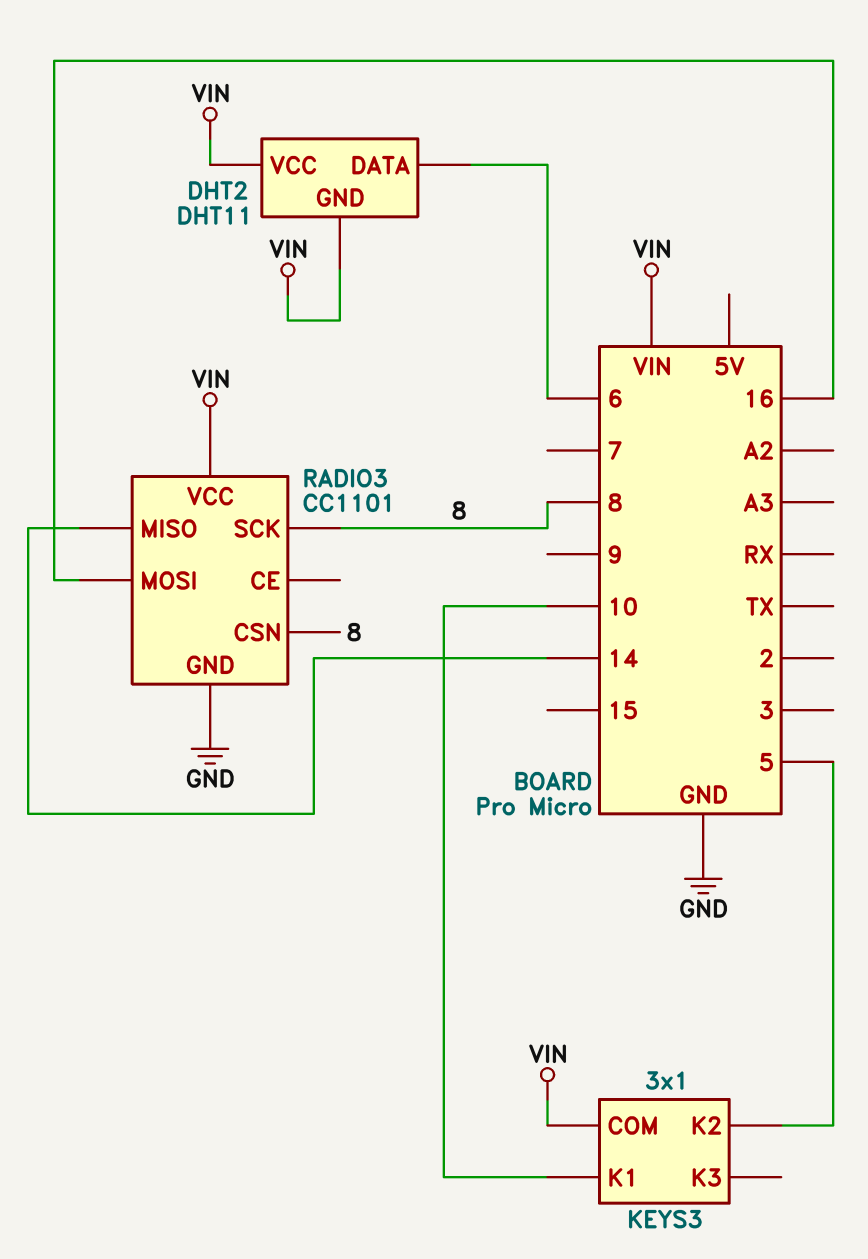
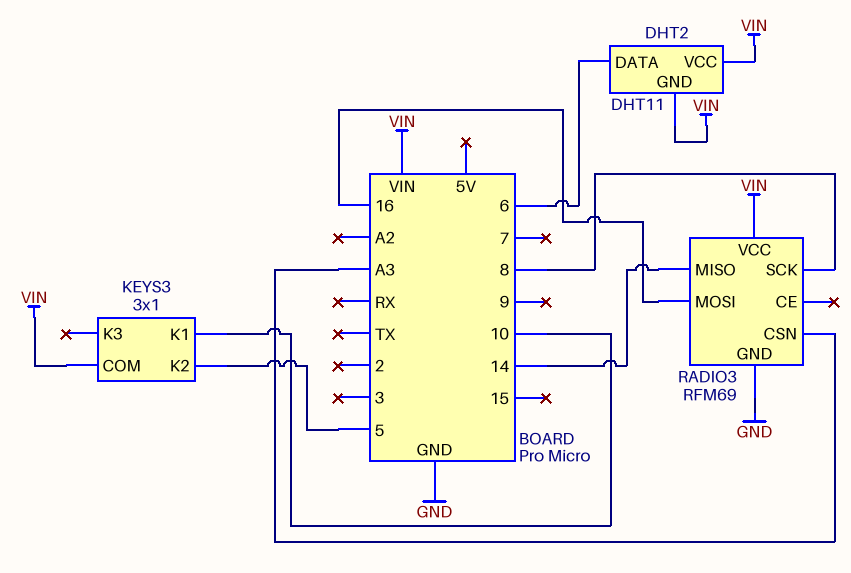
RADIO3: CC1101 -> RFM69
RADIO3 pin CSN: 8 -> A3

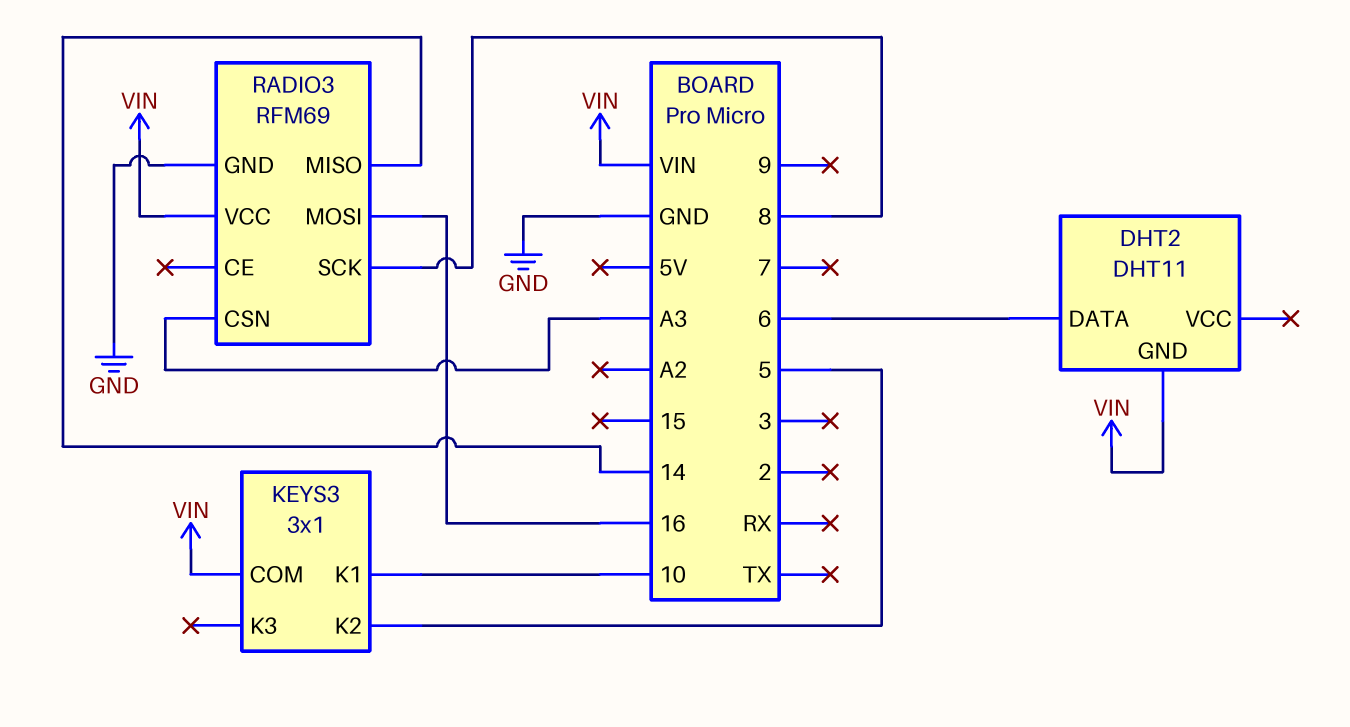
DHT2 pin VCC: VIN -> none

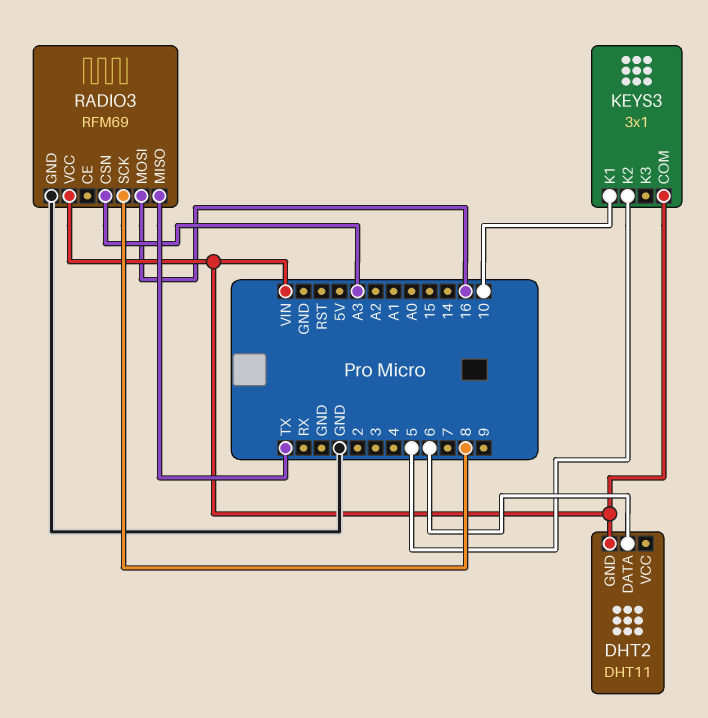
RADIO3 pin MISO: 14 -> TX

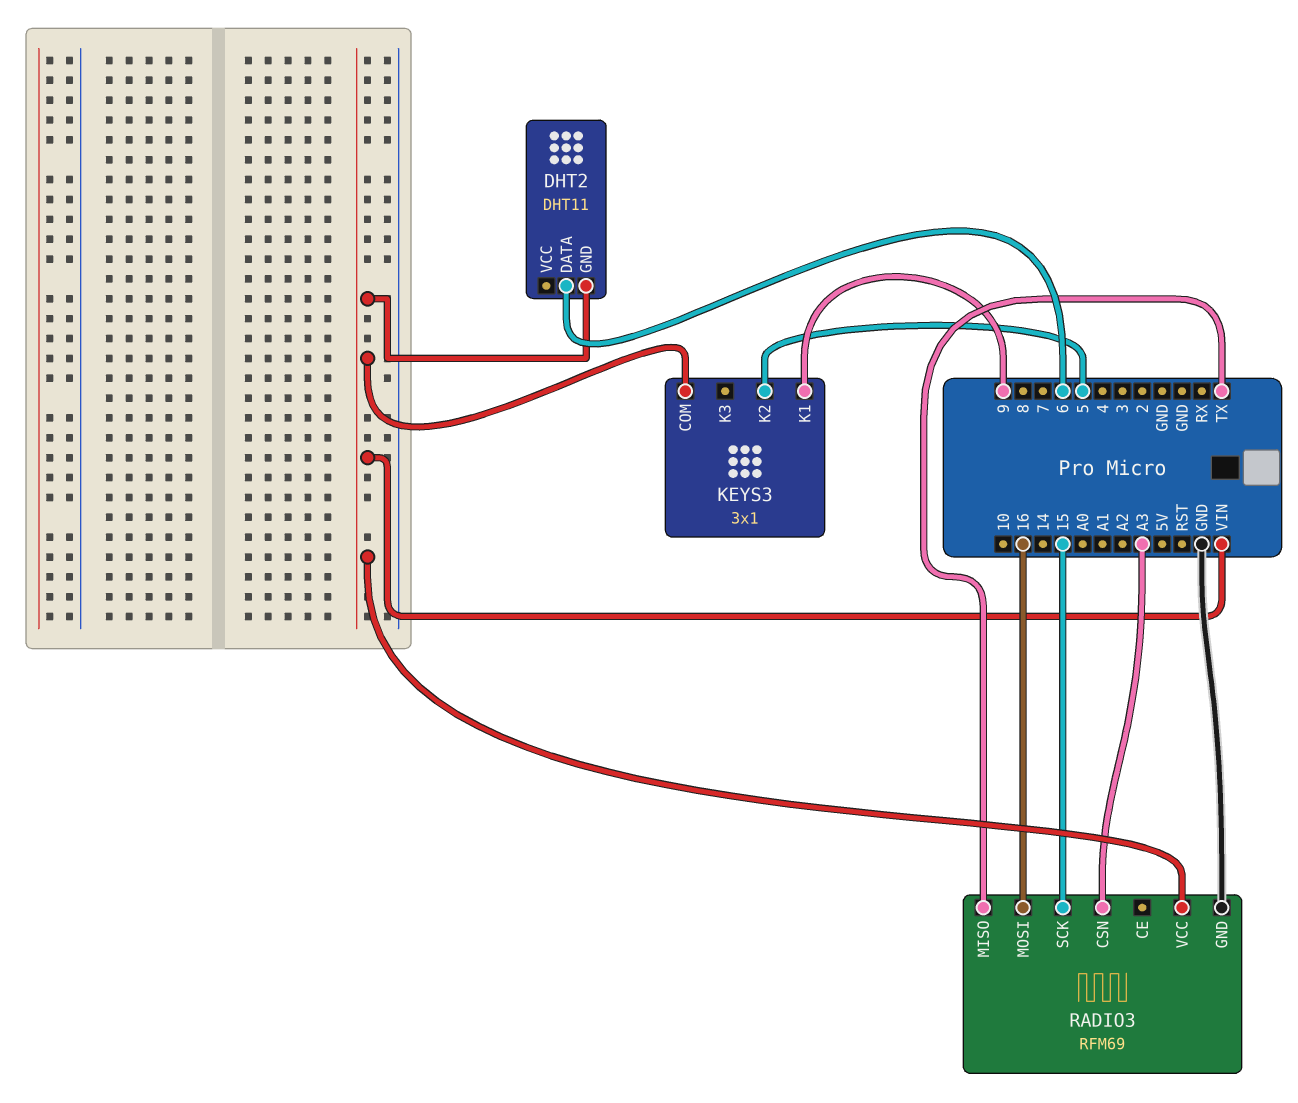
KEYS3 pin K1: 10 -> 9
RADIO3 pin SCK: 8 -> 15

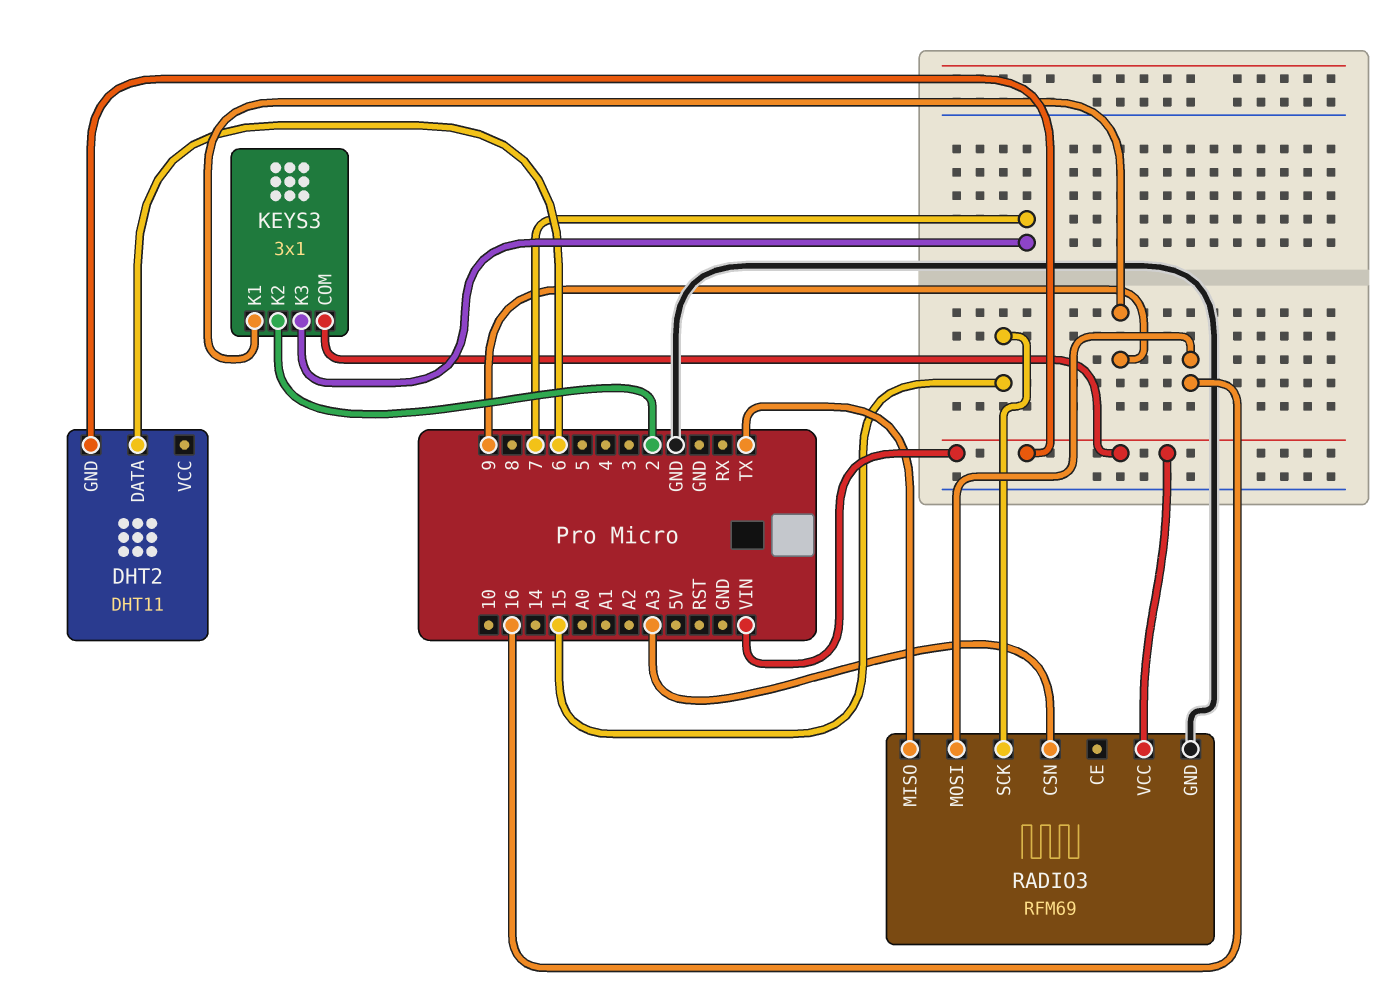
KEYS3 pin K2: 5 -> 2
KEYS3 pin K3: none -> 7

